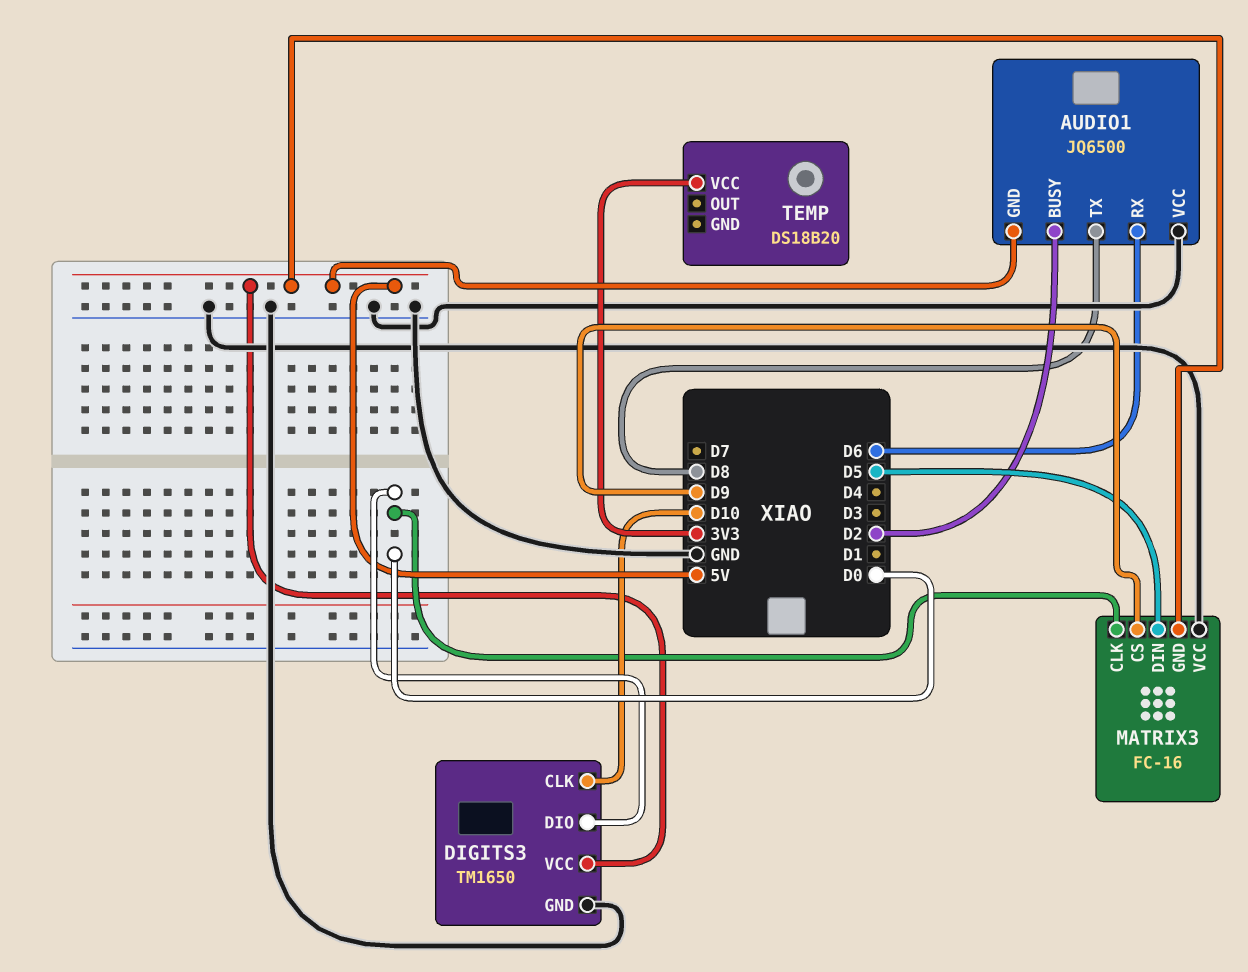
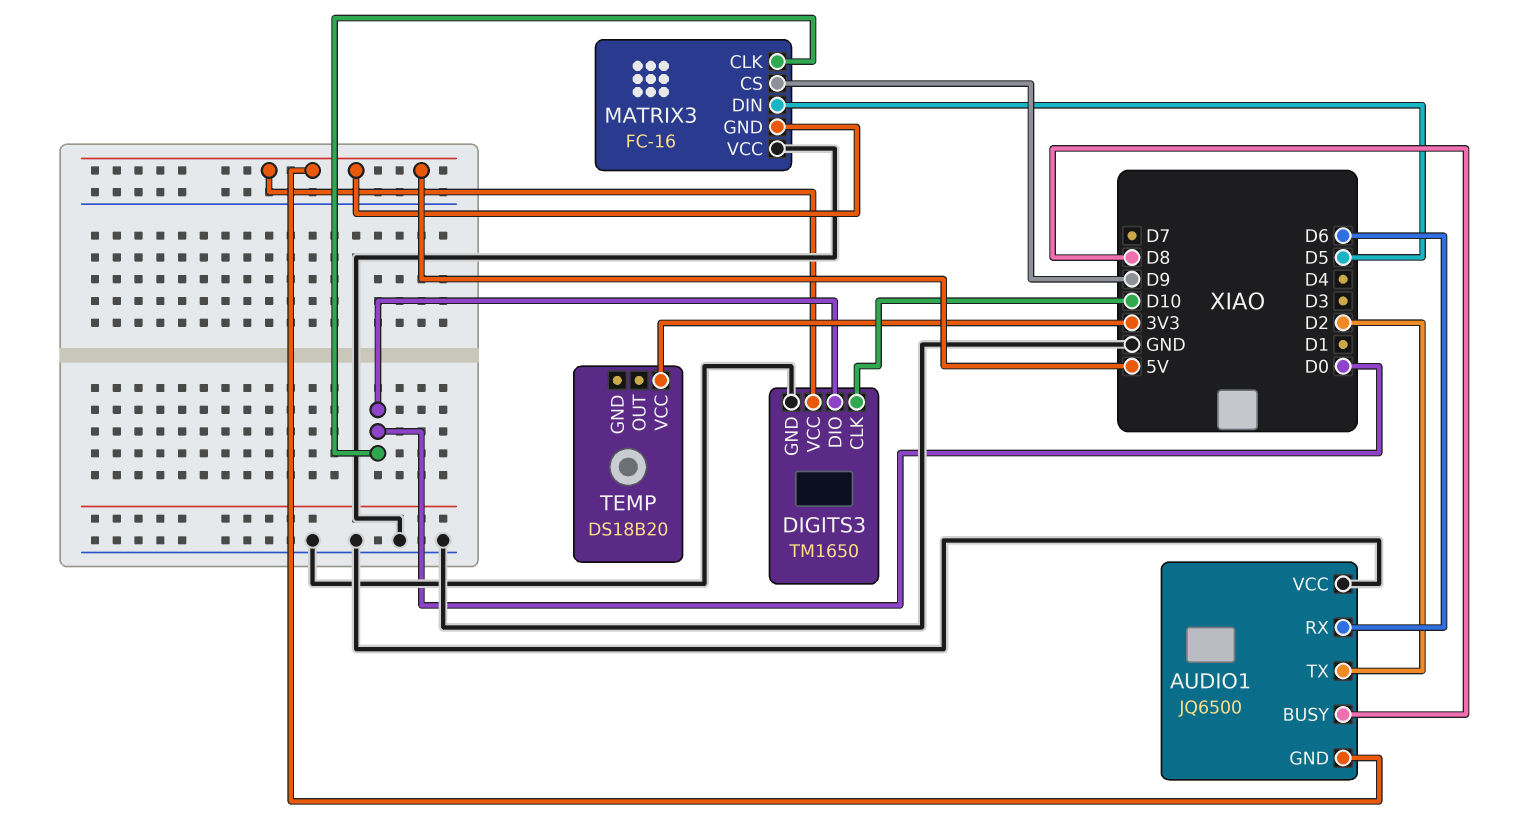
AUDIO1 pin BUSY: D2 -> D8
AUDIO1 pin TX: D8 -> D2

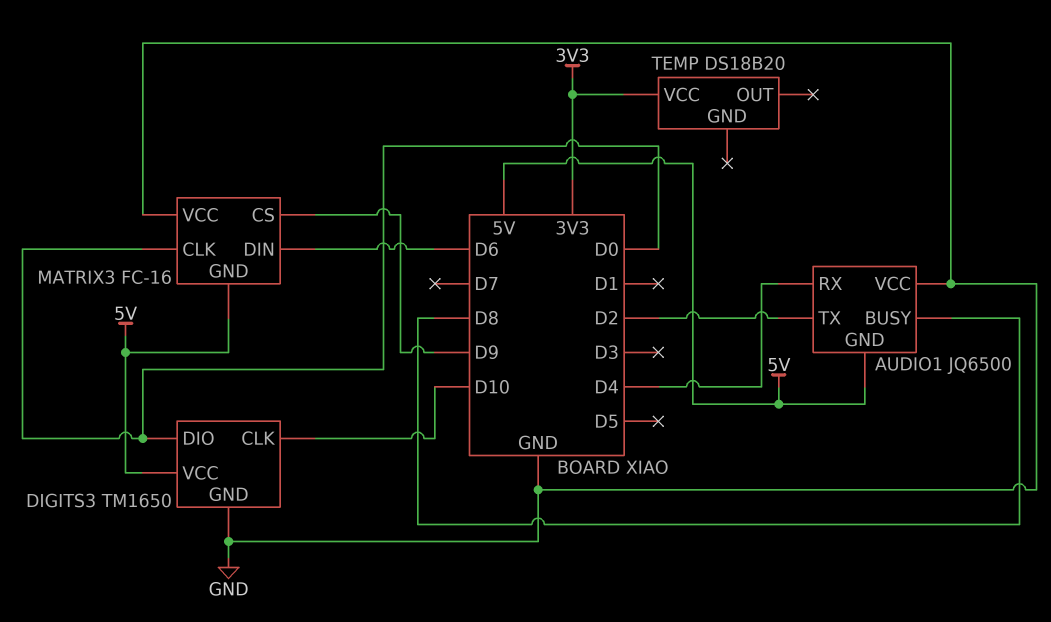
AUDIO1 pin RX: D6 -> D4
MATRIX3 pin DIN: D5 -> D6

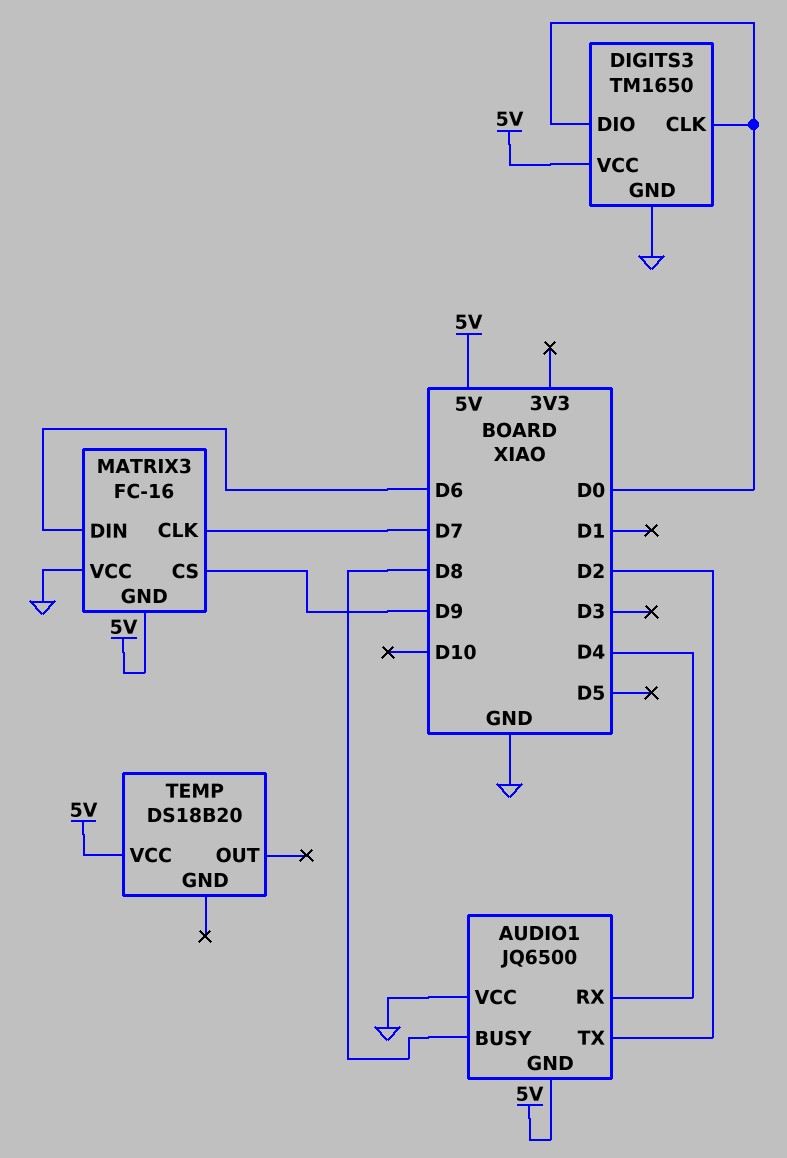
DIGITS3 pin CLK: D10 -> D0
MATRIX3 pin CLK: D0 -> D7
TEMP pin VCC: 3V3 -> 5V

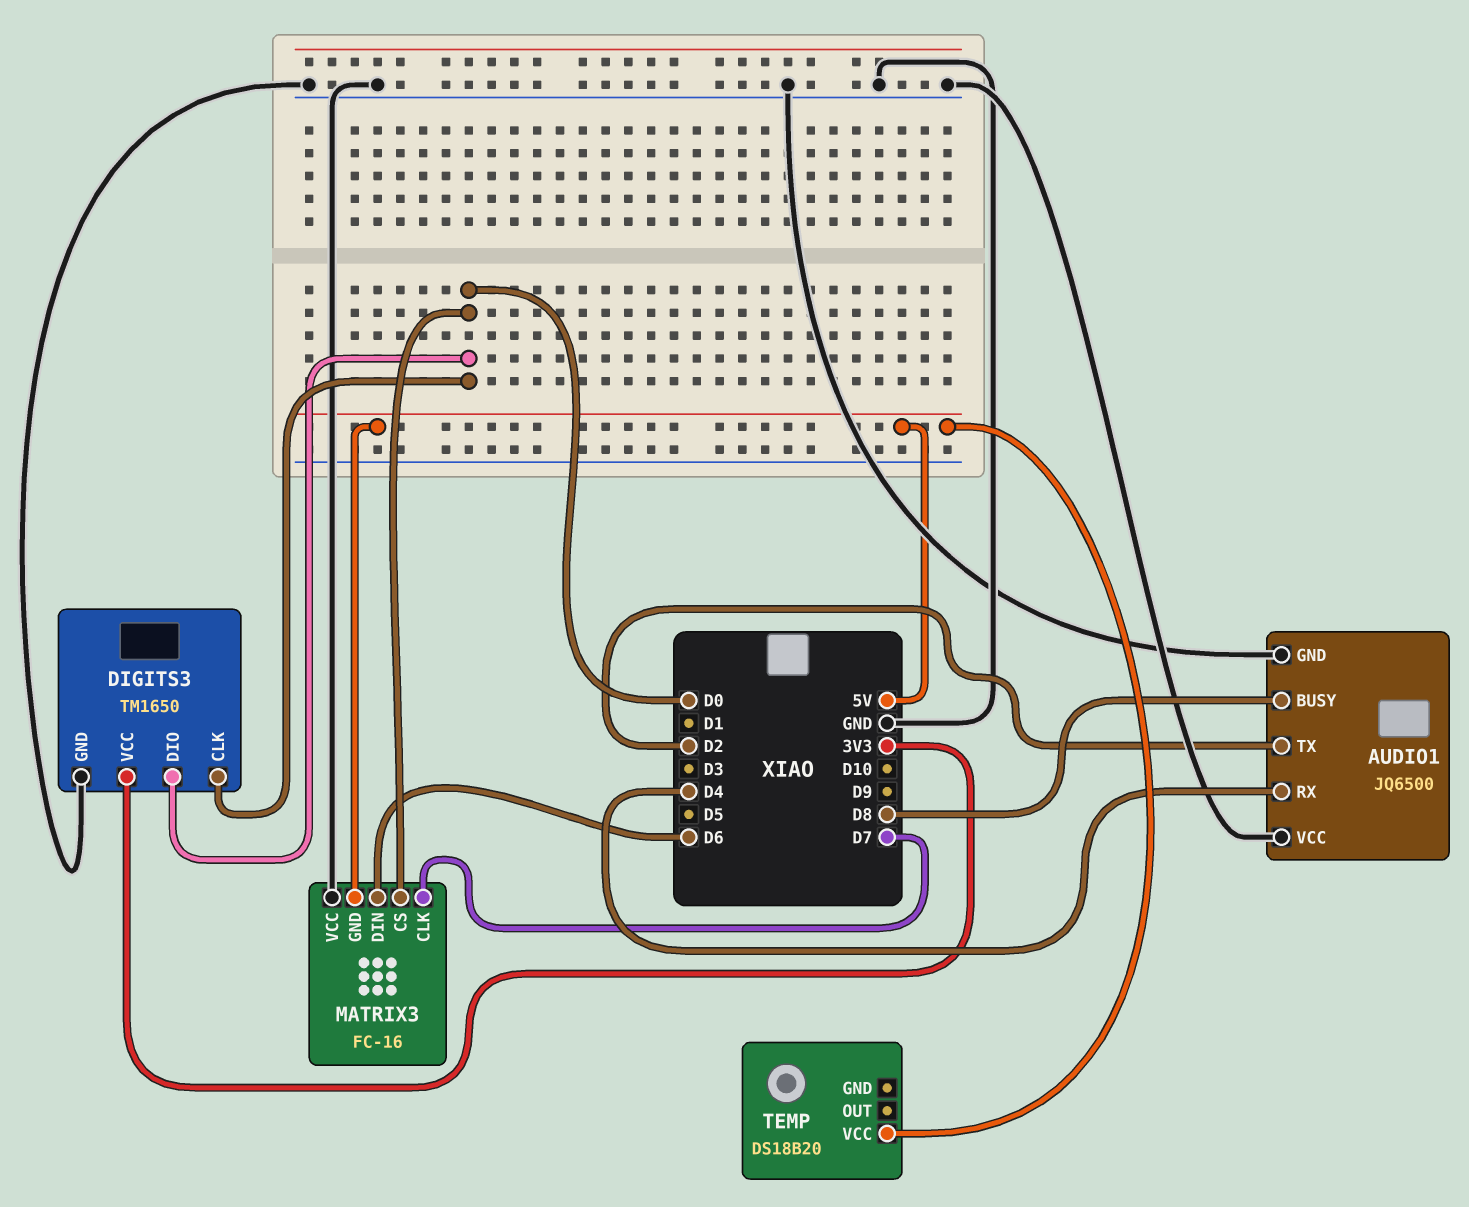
AUDIO1 pin GND: 5V -> GND
DIGITS3 pin VCC: 5V -> 3V3
MATRIX3 pin CS: D9 -> D0

